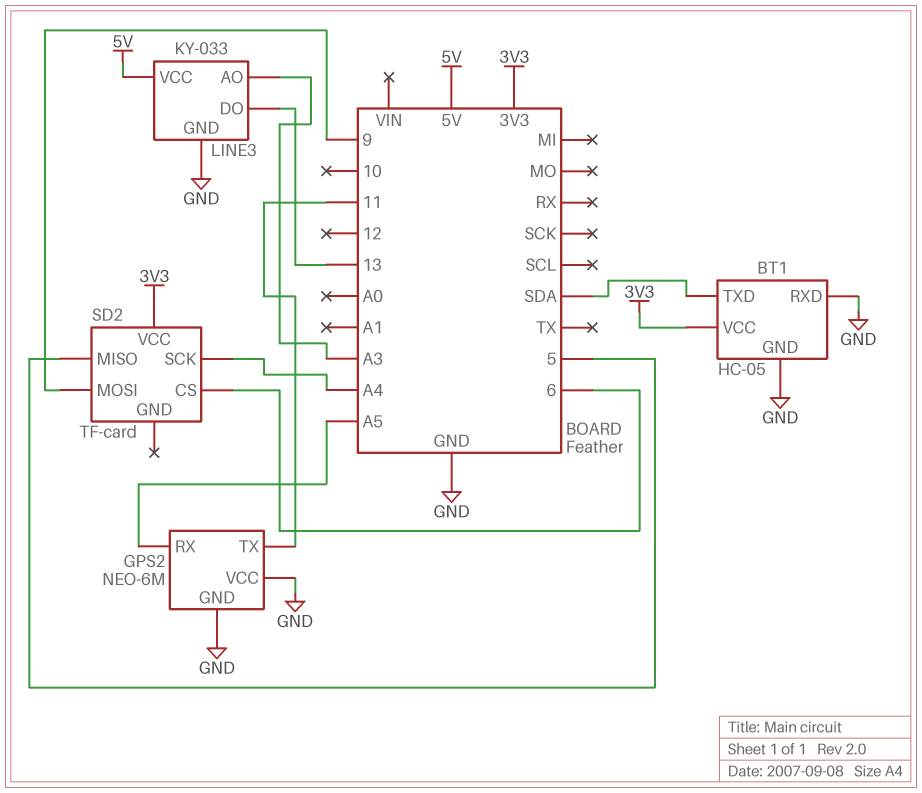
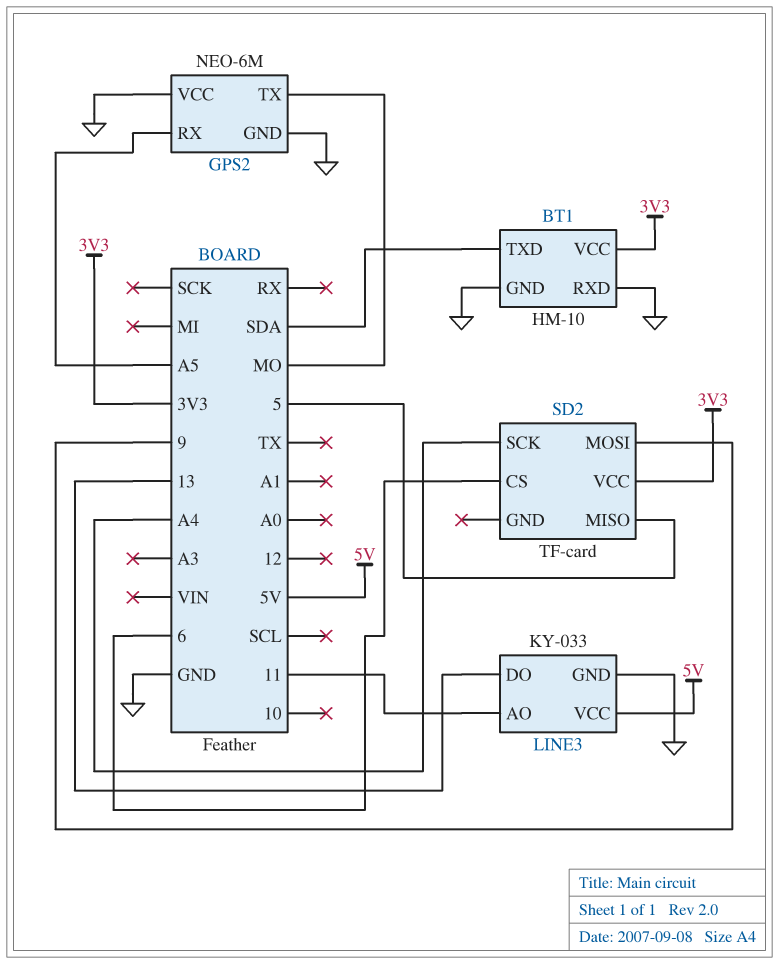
BT1: HC-05 -> HM-10
GPS2 pin TX: 11 -> MO
LINE3 pin AO: A3 -> 11

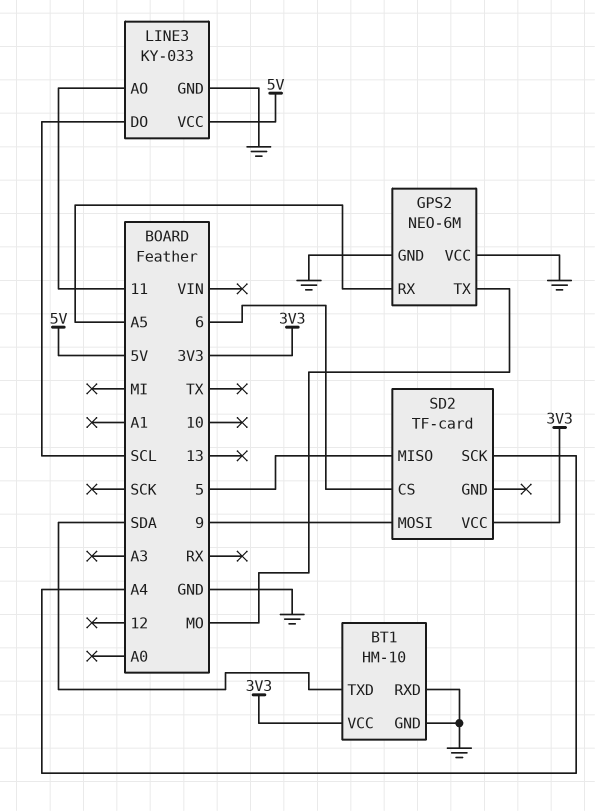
LINE3 pin DO: 13 -> SCL

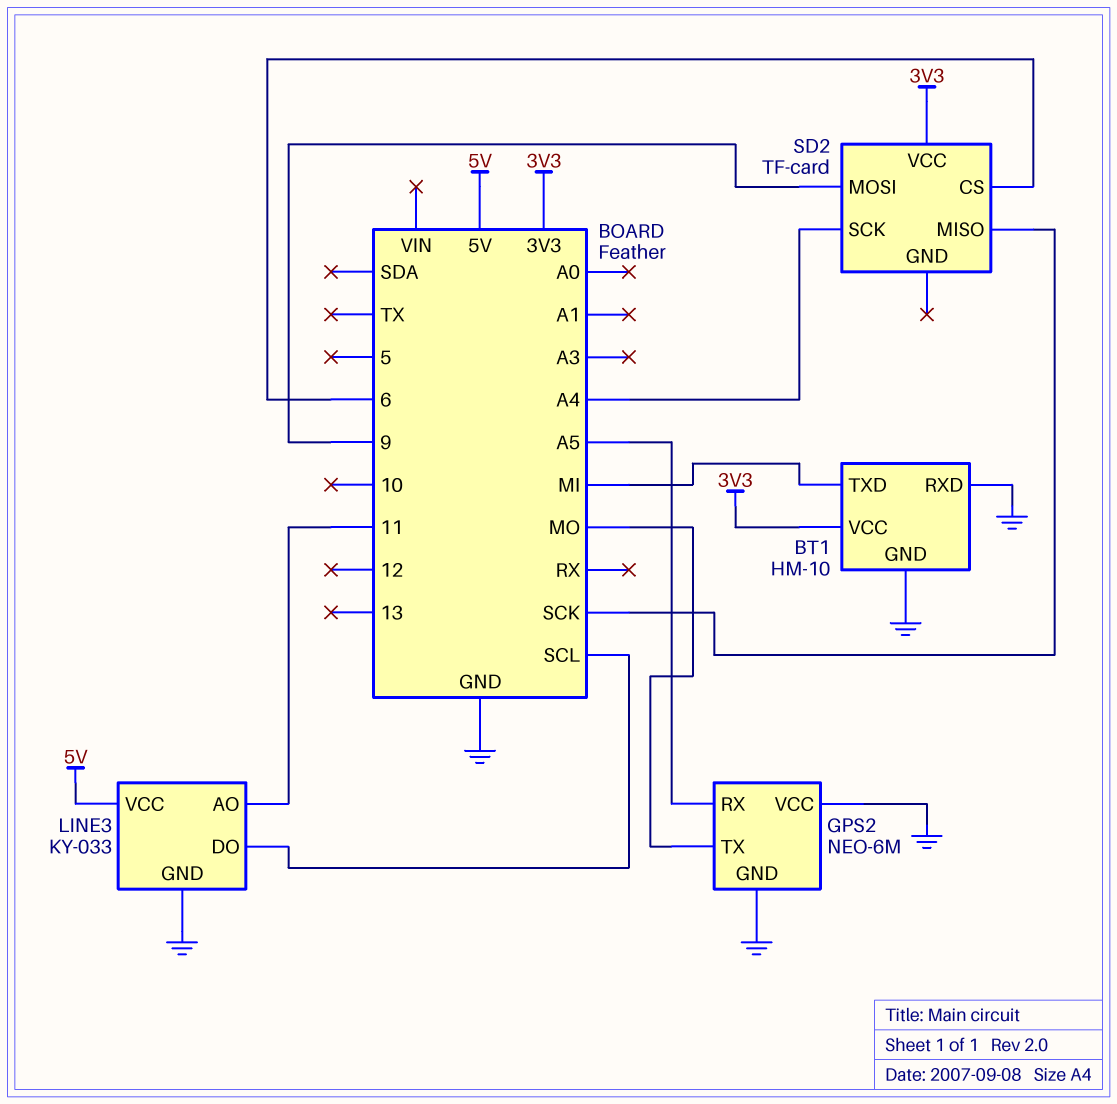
BT1 pin TXD: SDA -> MI
SD2 pin MISO: 5 -> SCK

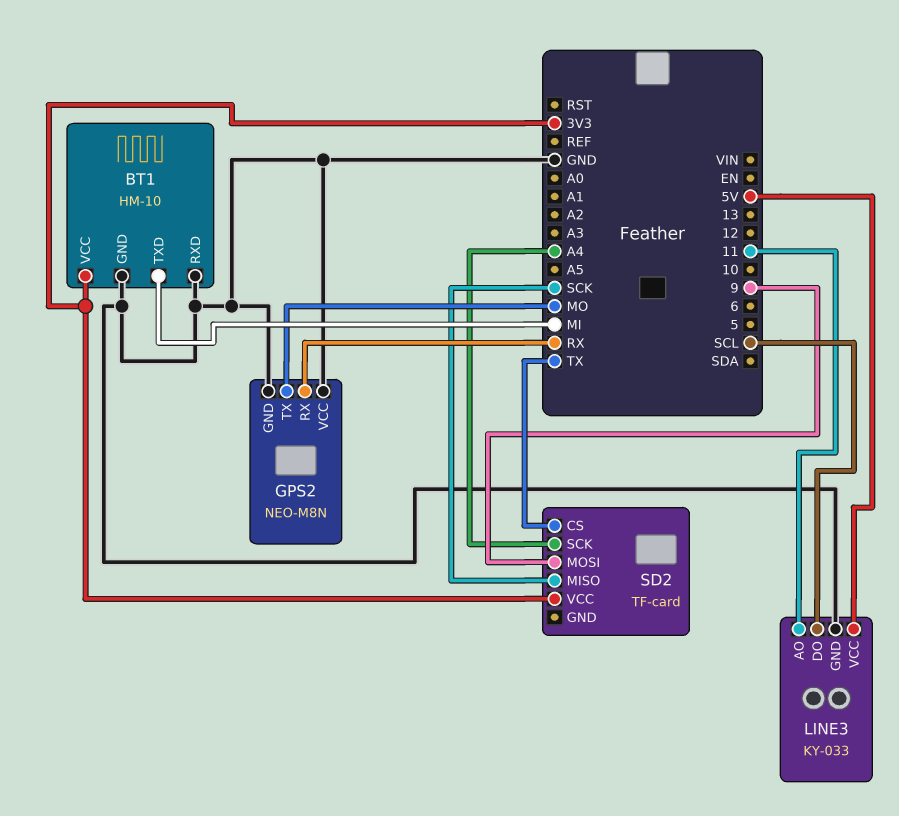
GPS2: NEO-6M -> NEO-M8N
GPS2 pin RX: A5 -> RX
SD2 pin CS: 6 -> TX

